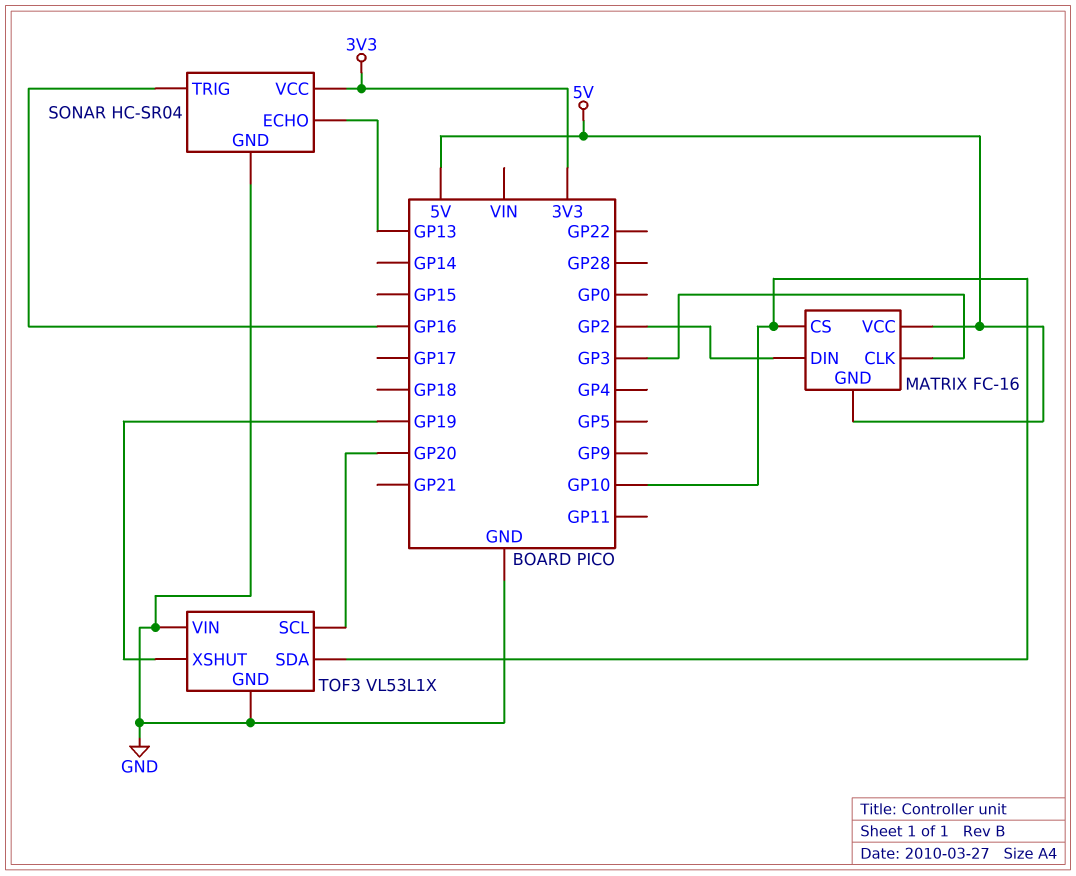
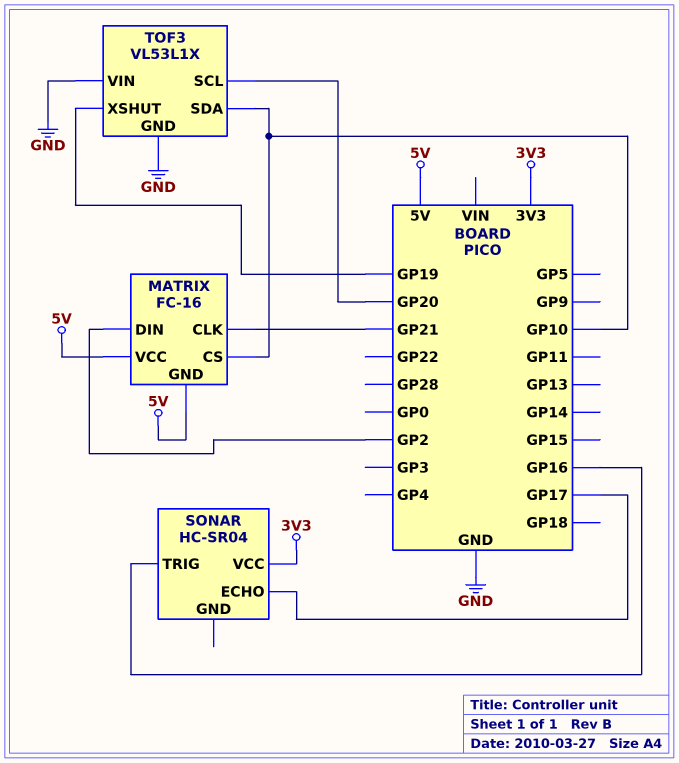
MATRIX pin CLK: GP3 -> GP21
SONAR pin ECHO: GP13 -> GP17
SONAR pin GND: GND -> none

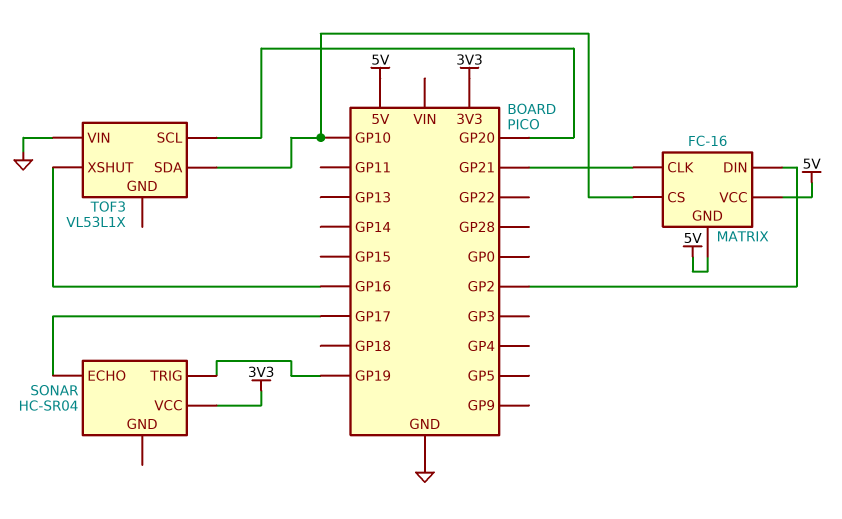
SONAR pin TRIG: GP16 -> GP19
TOF3 pin GND: GND -> none
TOF3 pin XSHUT: GP19 -> GP16

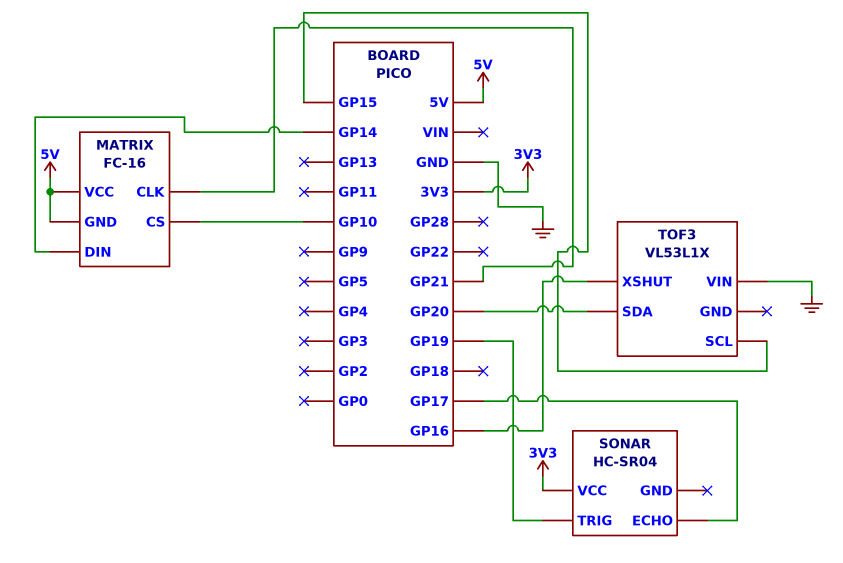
MATRIX pin DIN: GP2 -> GP14
TOF3 pin SCL: GP20 -> GP15
TOF3 pin SDA: GP10 -> GP20

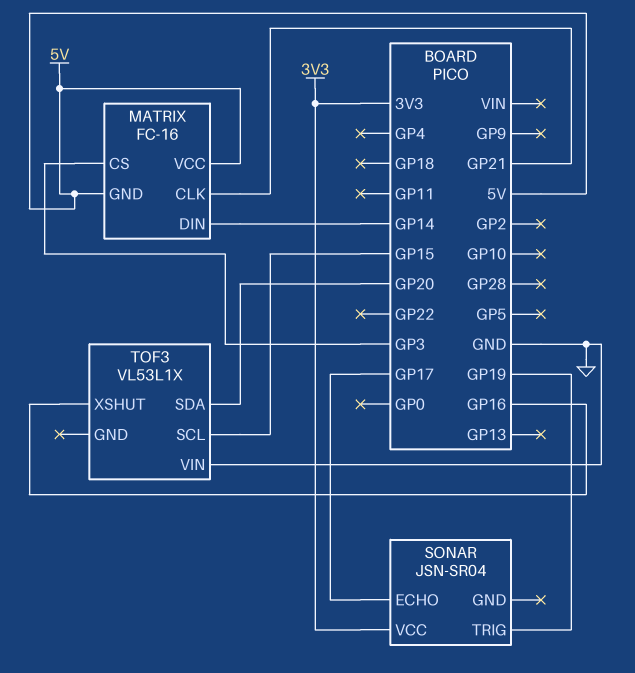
MATRIX pin CS: GP10 -> GP3
SONAR: HC-SR04 -> JSN-SR04

